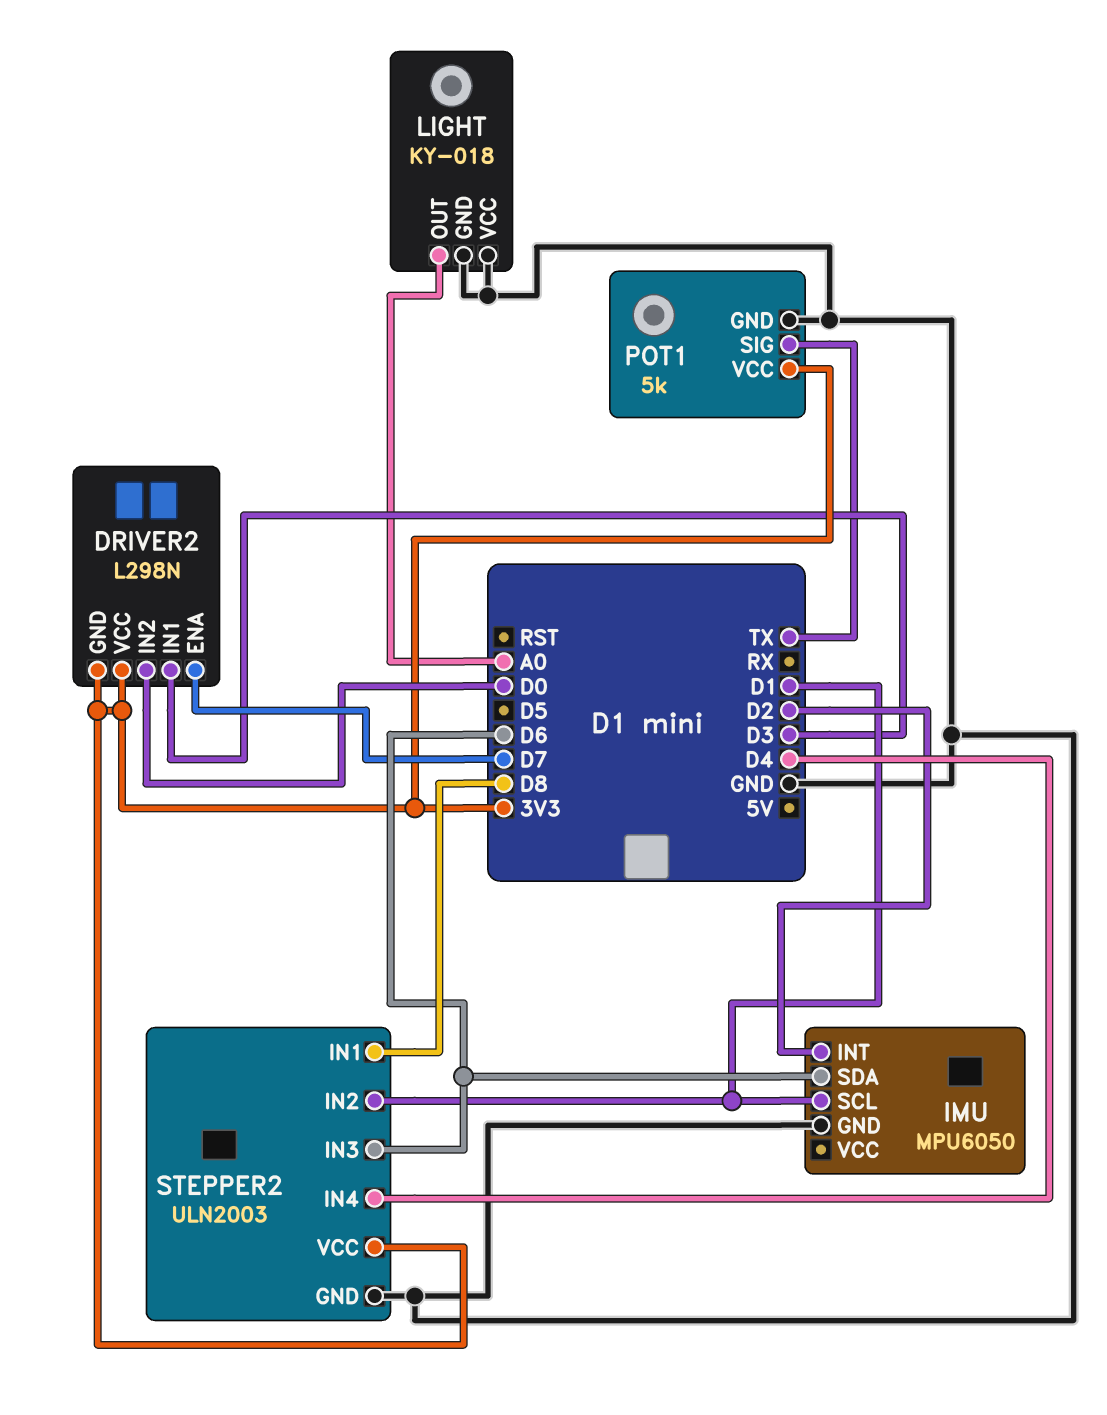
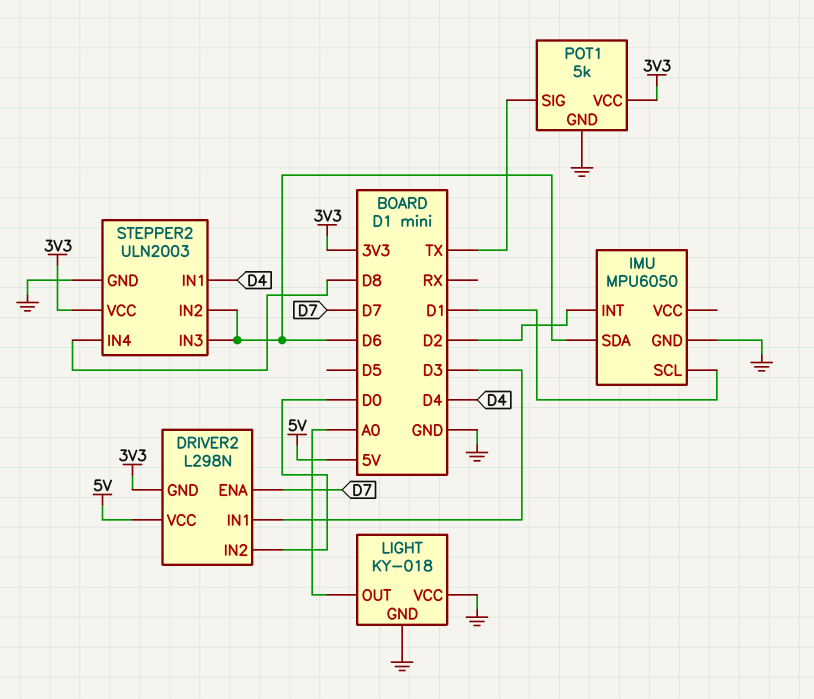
DRIVER2 pin VCC: 3V3 -> 5V
STEPPER2 pin IN1: D8 -> D4
STEPPER2 pin IN2: D1 -> D6
STEPPER2 pin IN4: D4 -> D8

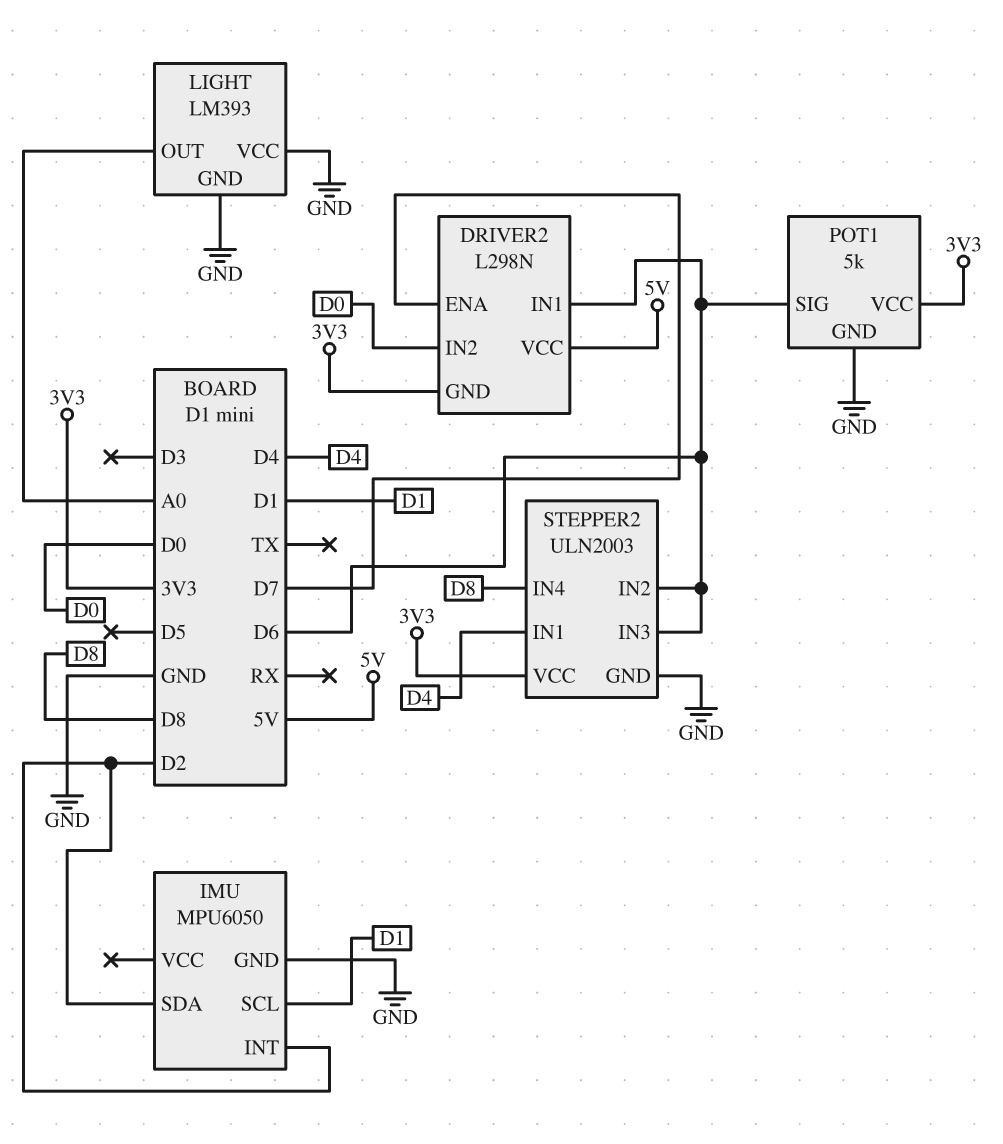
DRIVER2 pin IN1: D3 -> D6
IMU pin SDA: D6 -> D2
LIGHT: KY-018 -> LM393
POT1 pin SIG: TX -> D6

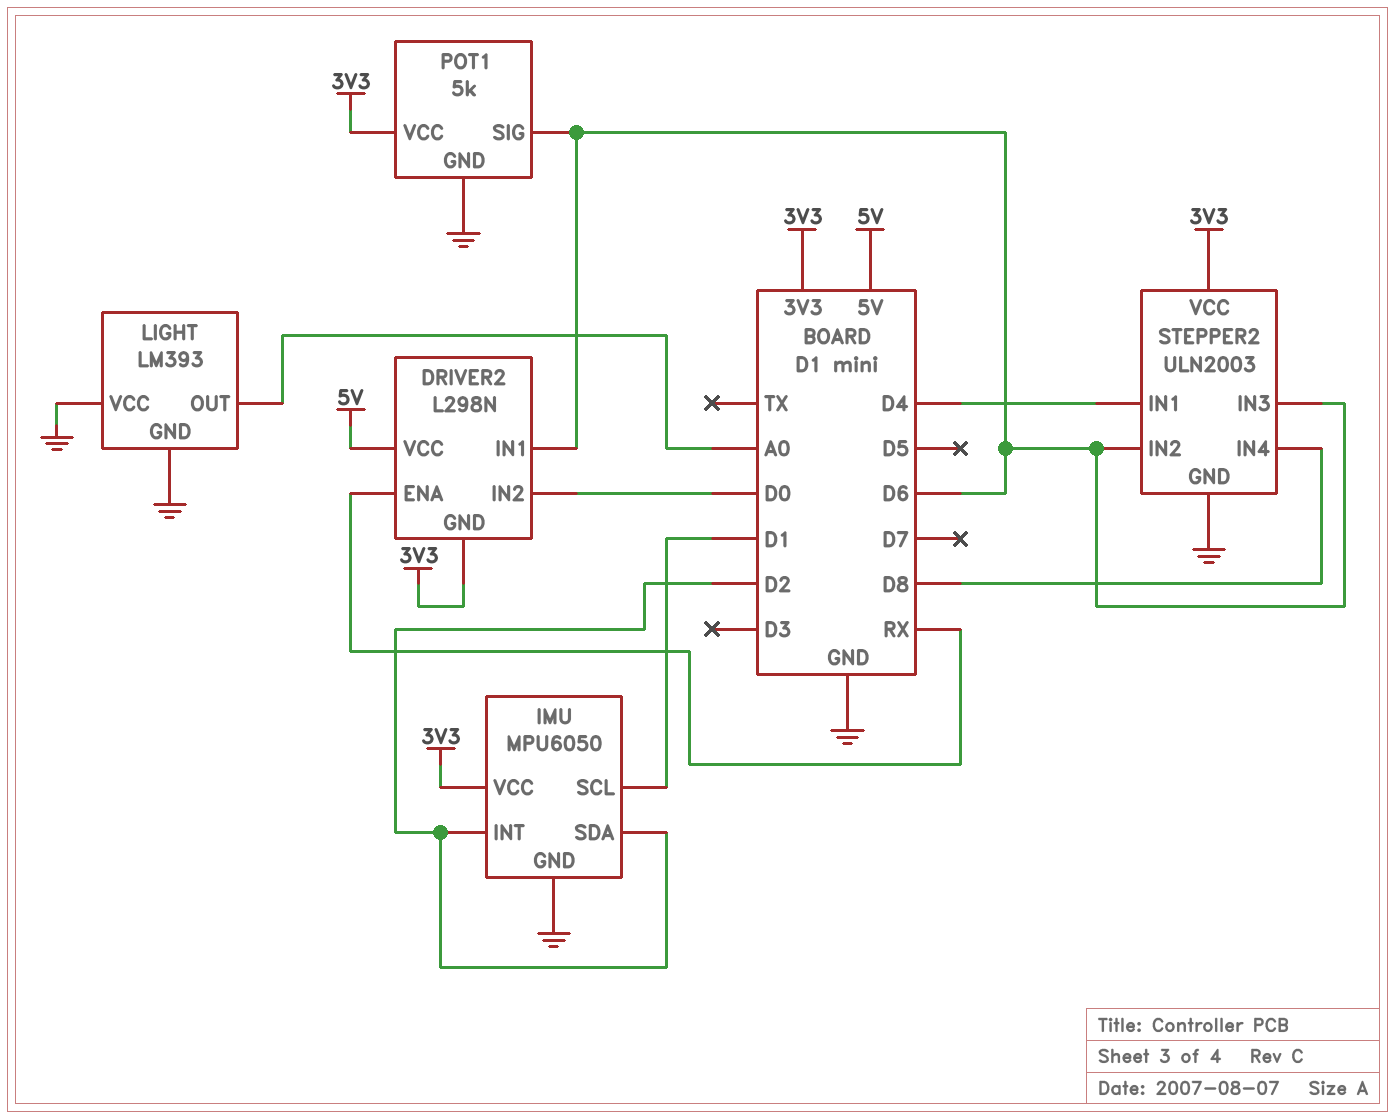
DRIVER2 pin ENA: D7 -> RX
IMU pin VCC: none -> 3V3

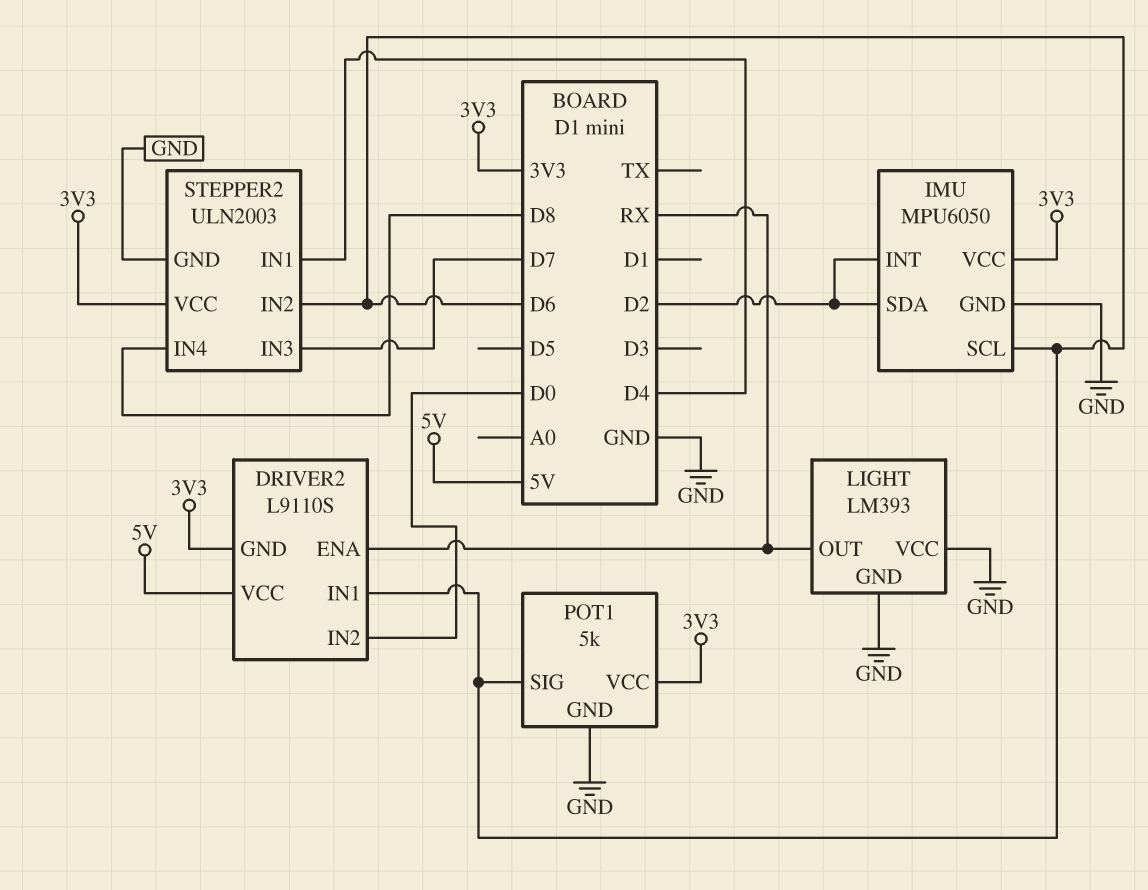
DRIVER2: L298N -> L9110S
IMU pin SCL: D1 -> D6
LIGHT pin OUT: A0 -> RX
STEPPER2 pin IN3: D6 -> D7

